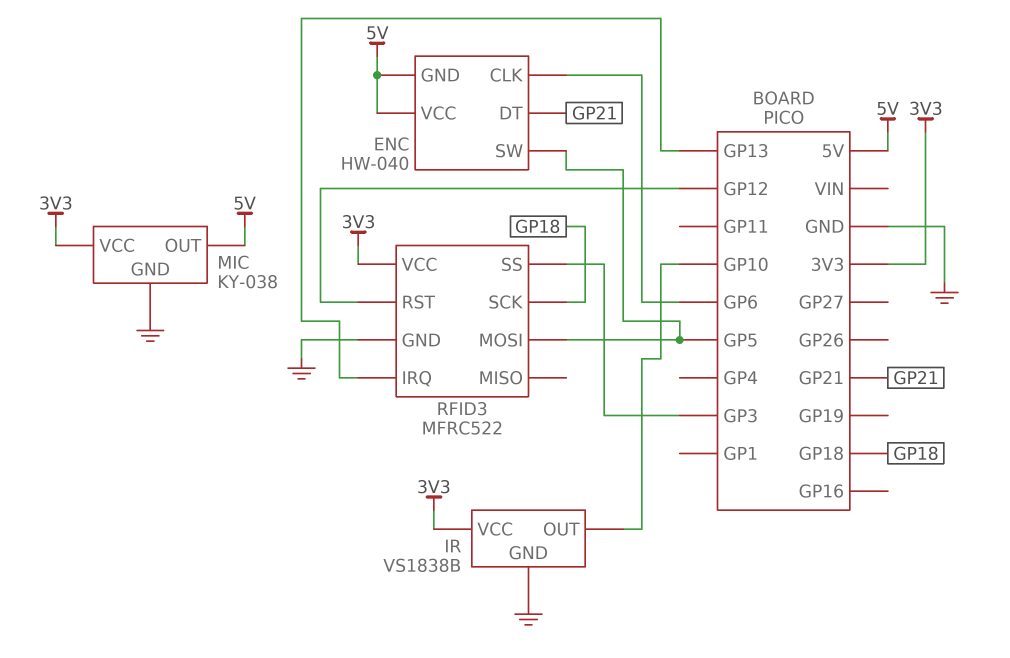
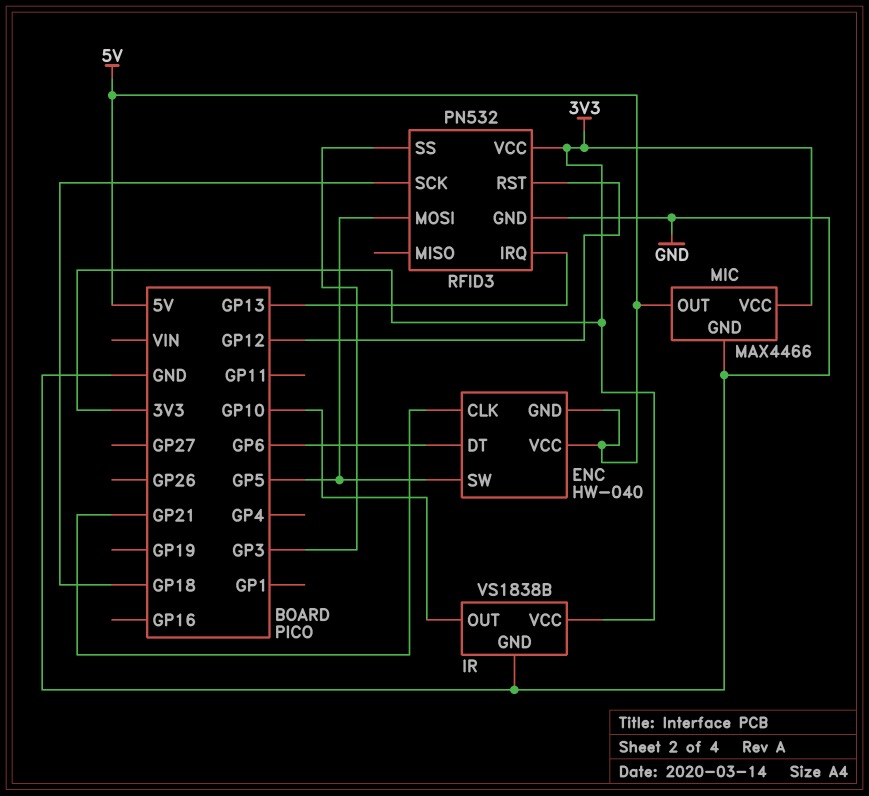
ENC pin CLK: GP6 -> GP21
ENC pin DT: GP21 -> GP6
MIC: KY-038 -> MAX4466
RFID3: MFRC522 -> PN532

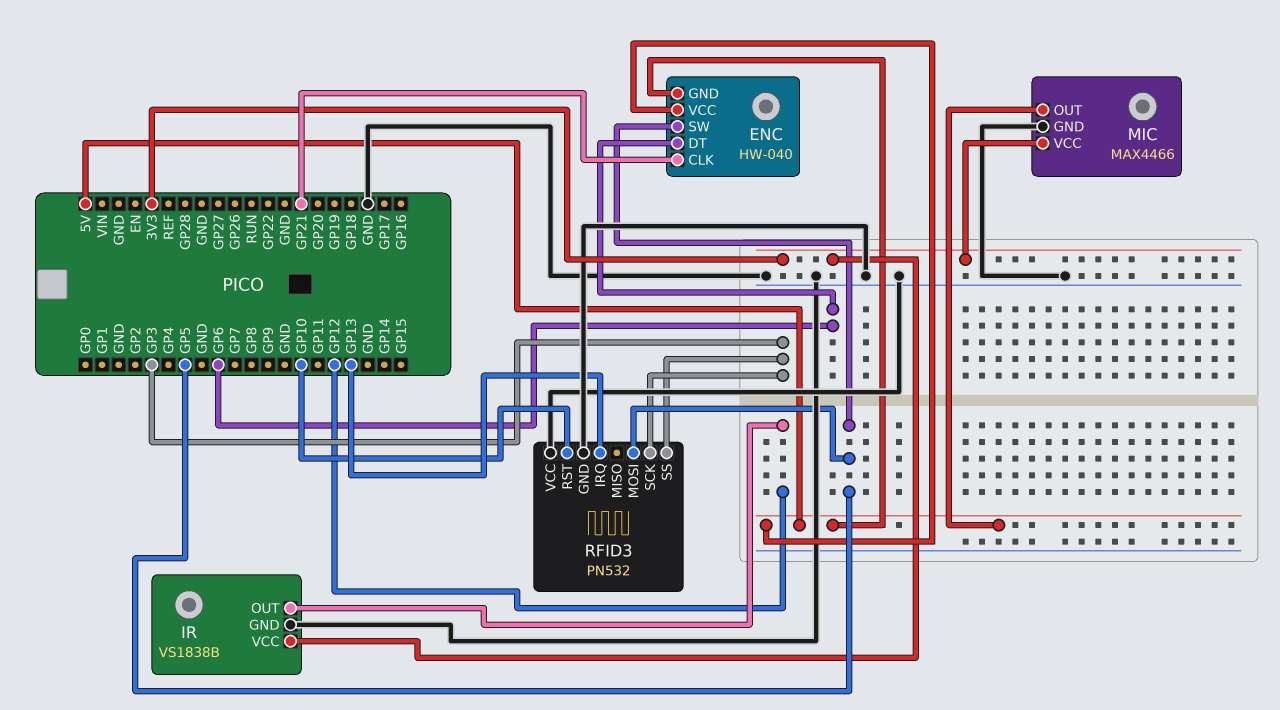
IR pin OUT: GP10 -> GP12
RFID3 pin RST: GP12 -> GP10
RFID3 pin SCK: GP18 -> GP3
RFID3 pin VCC: 3V3 -> GND

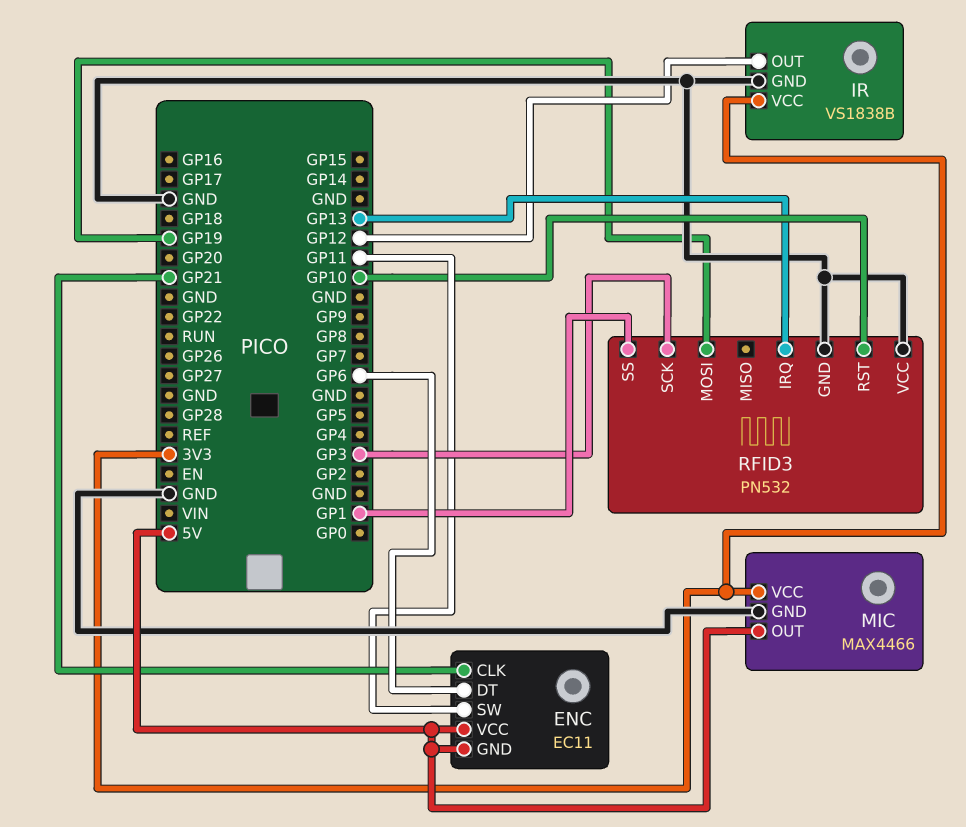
ENC: HW-040 -> EC11
ENC pin SW: GP5 -> GP11
RFID3 pin MOSI: GP5 -> GP19
RFID3 pin SS: GP3 -> GP1

